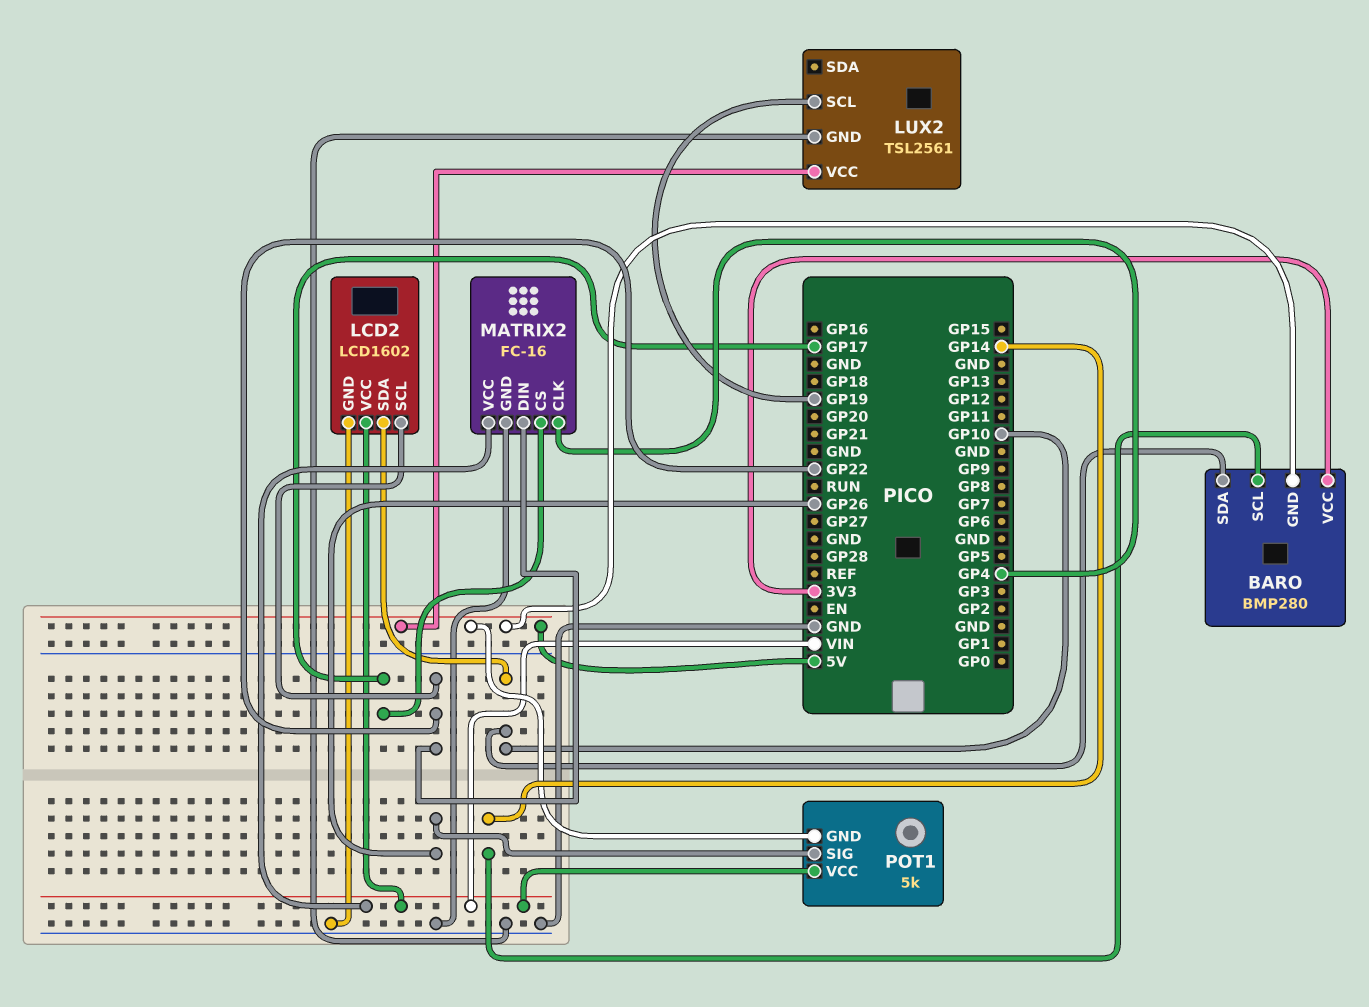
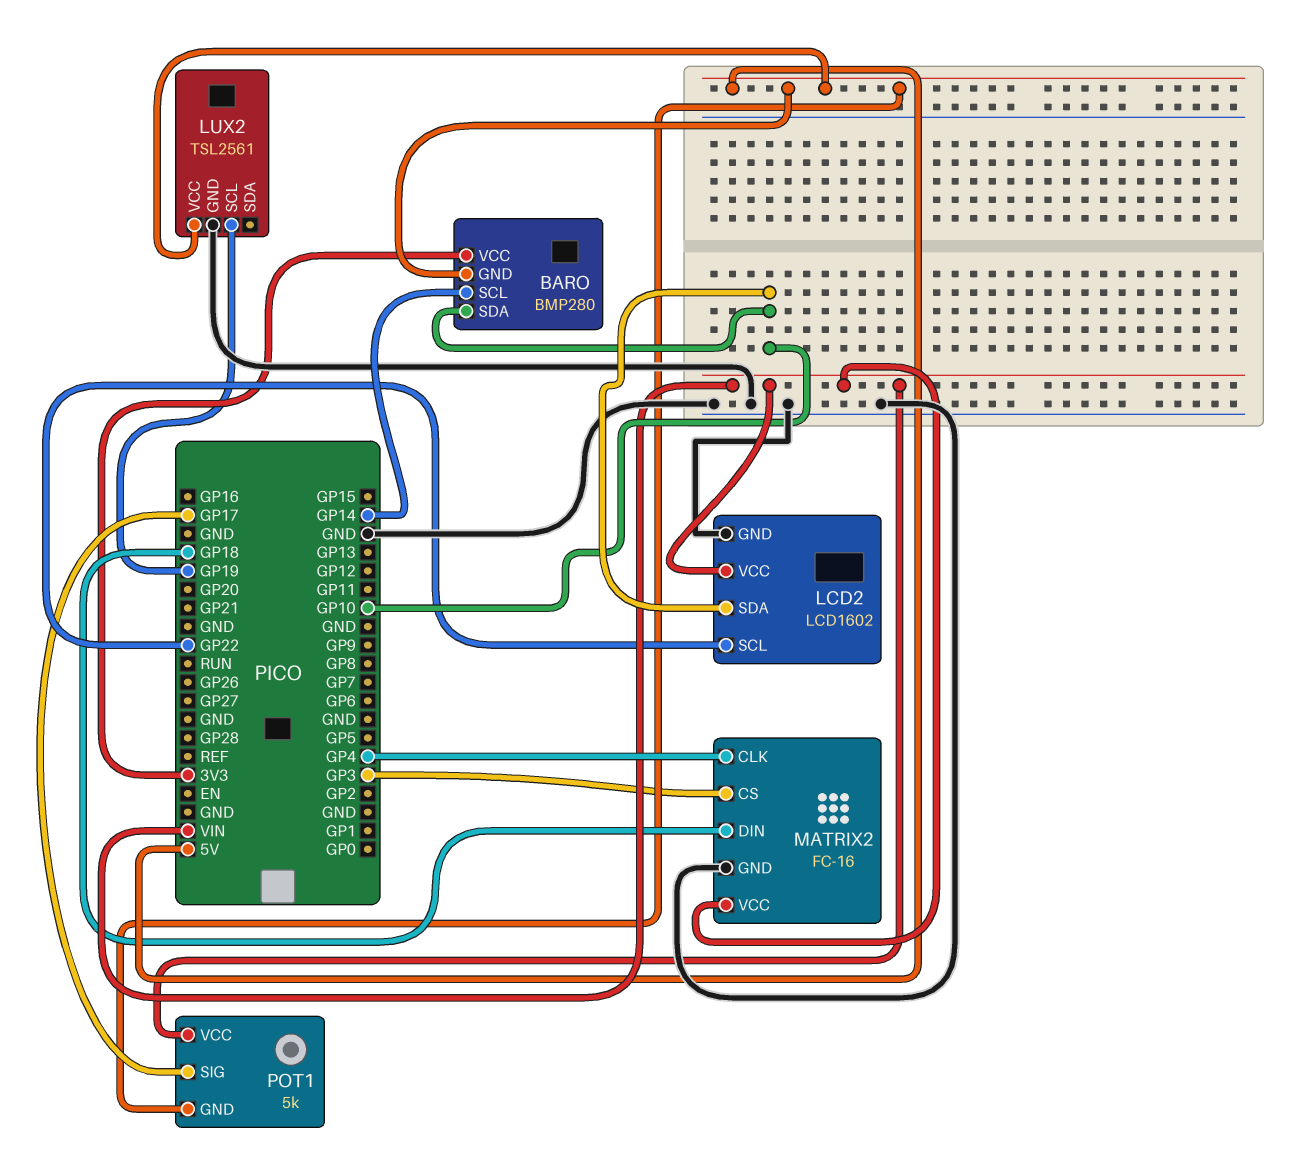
MATRIX2 pin CS: GP17 -> GP3
MATRIX2 pin DIN: GP22 -> GP18
POT1 pin SIG: GP26 -> GP17

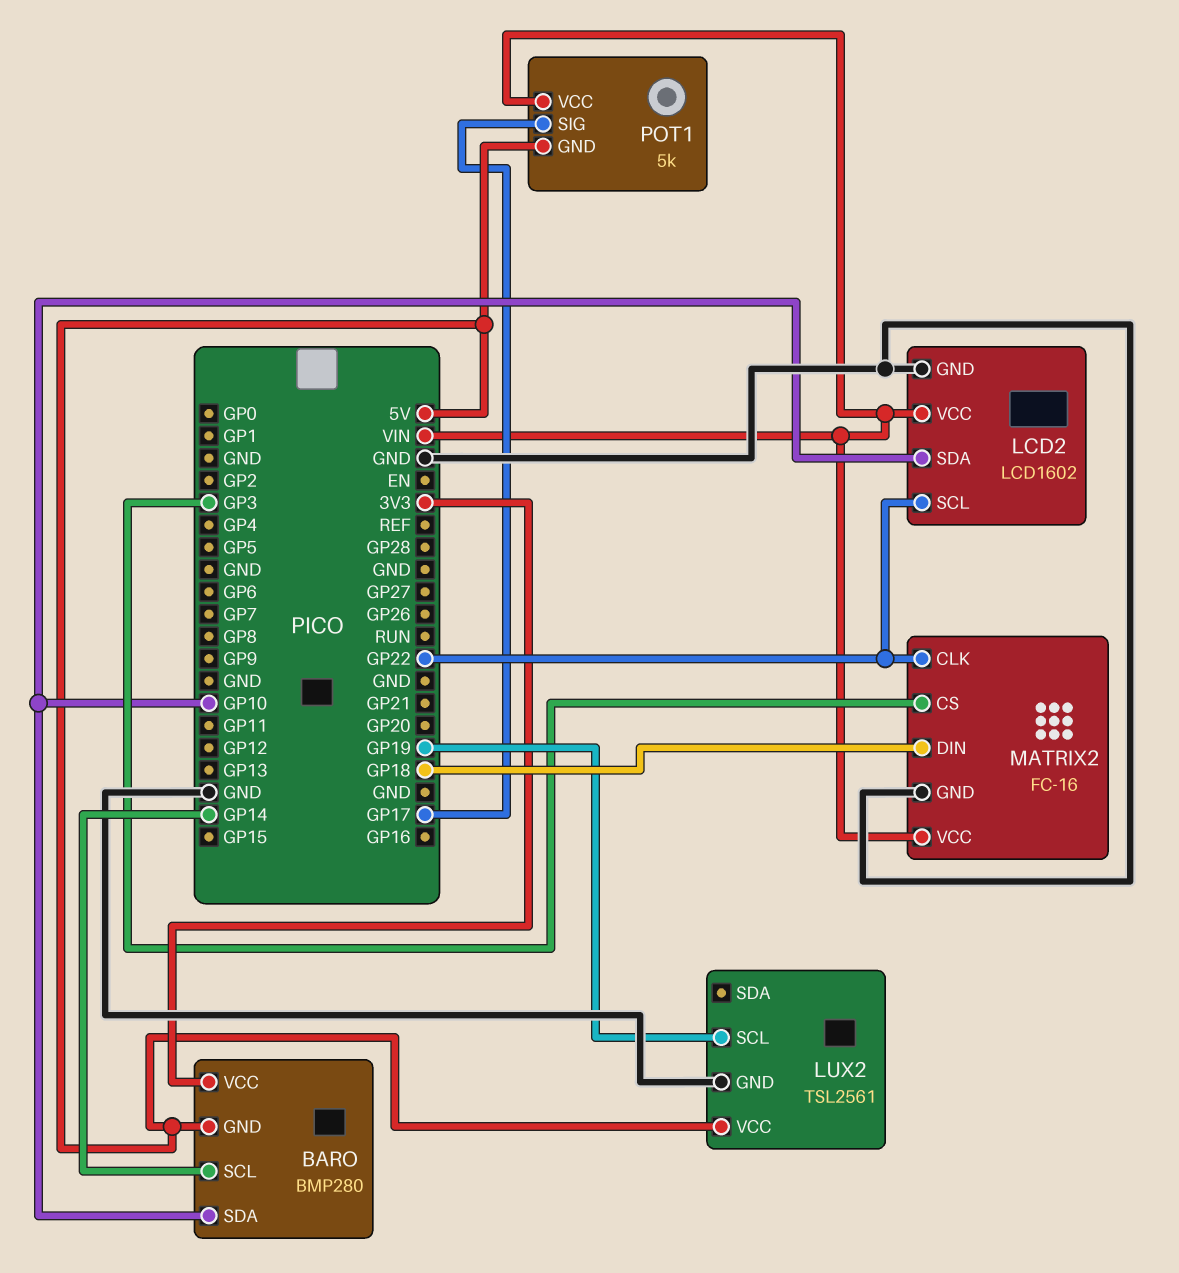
MATRIX2 pin CLK: GP4 -> GP22

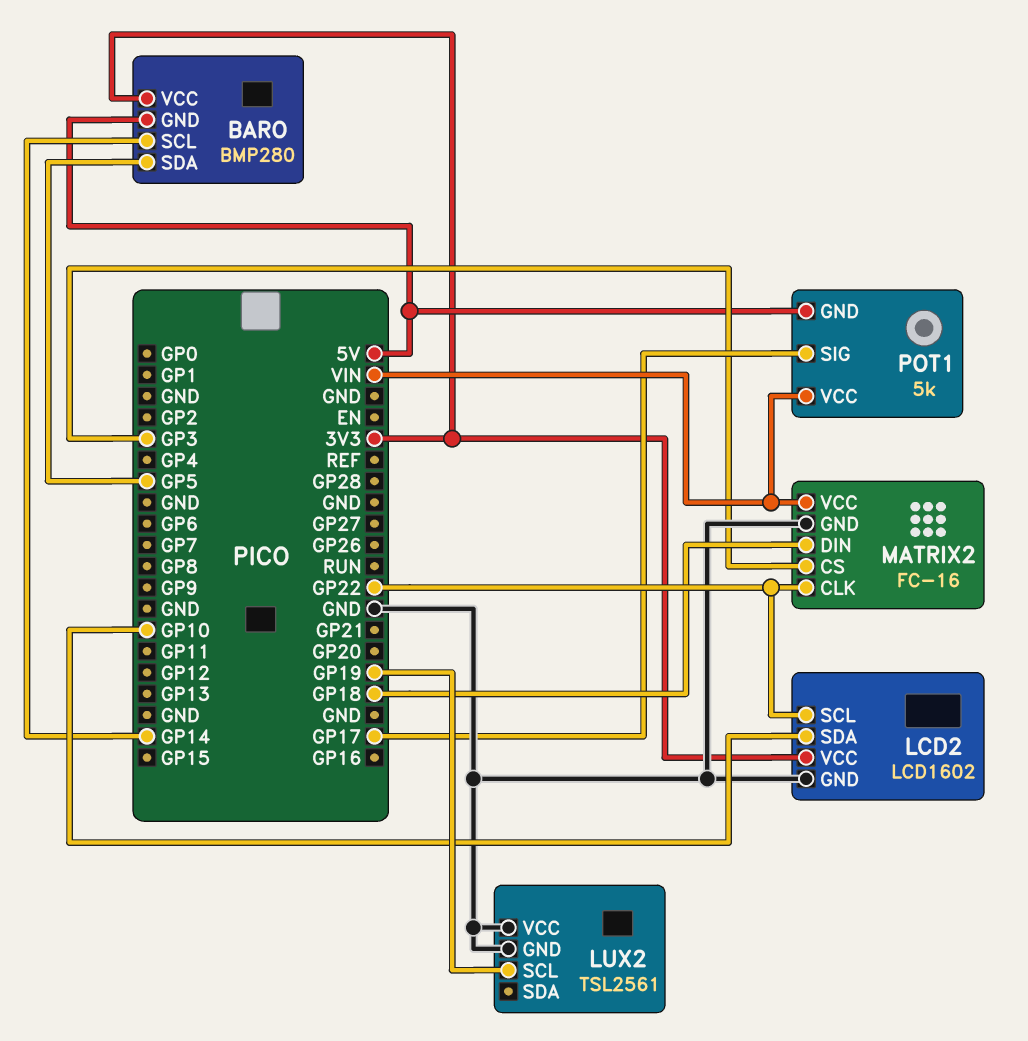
BARO pin SDA: GP10 -> GP5
LCD2 pin VCC: VIN -> 3V3
LUX2 pin VCC: 5V -> GND

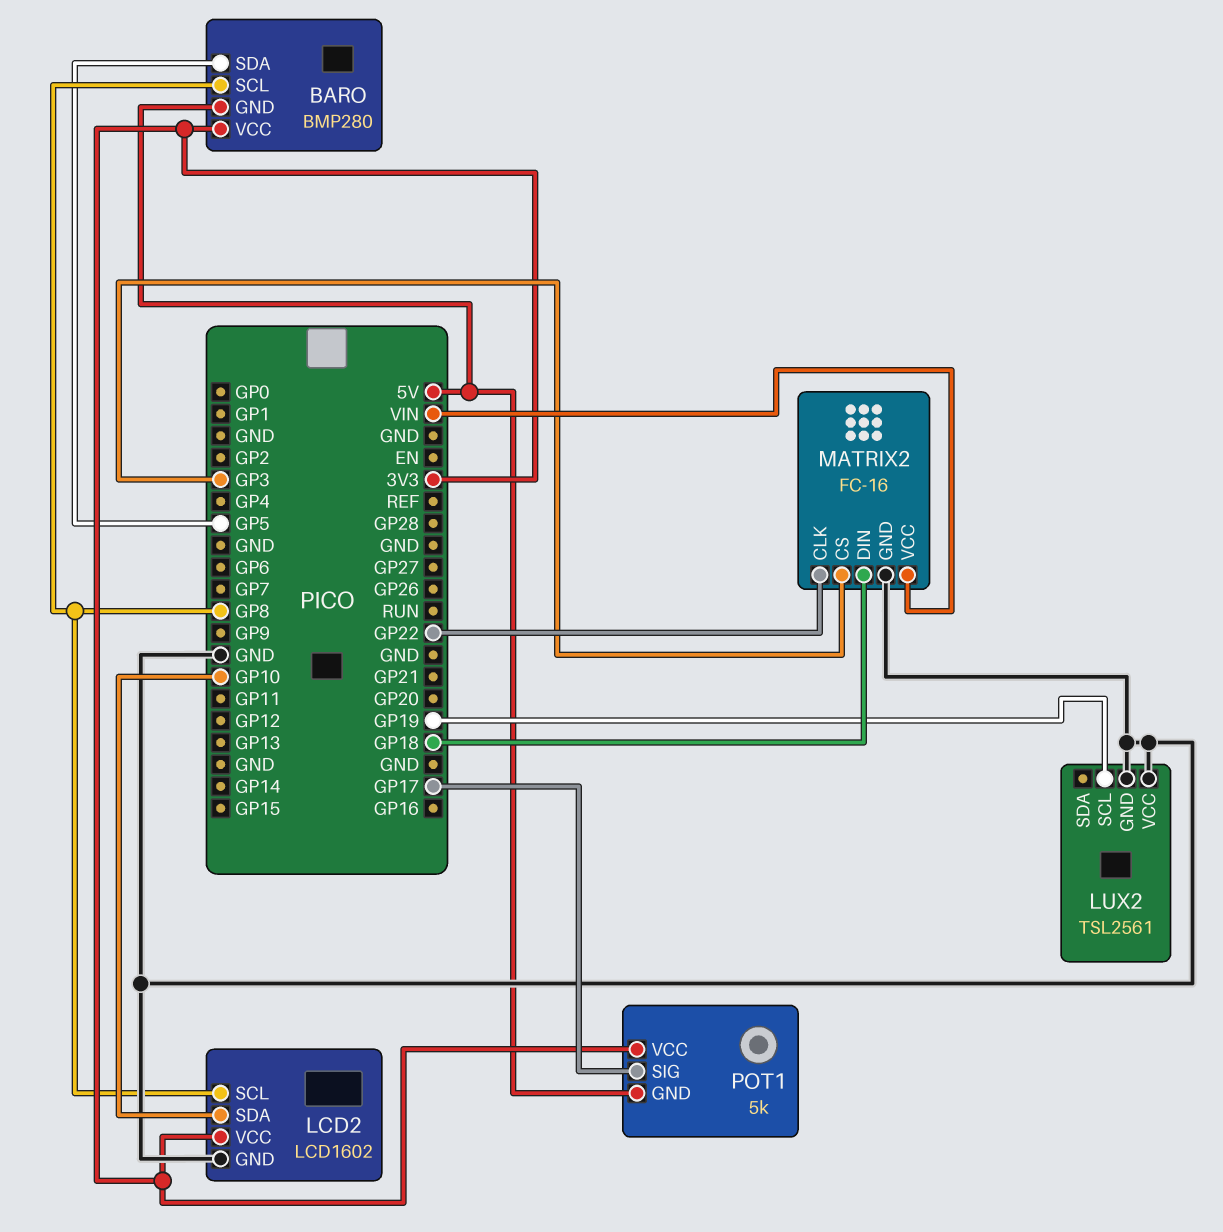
BARO pin SCL: GP14 -> GP8
LCD2 pin SCL: GP22 -> GP8
POT1 pin VCC: VIN -> 3V3

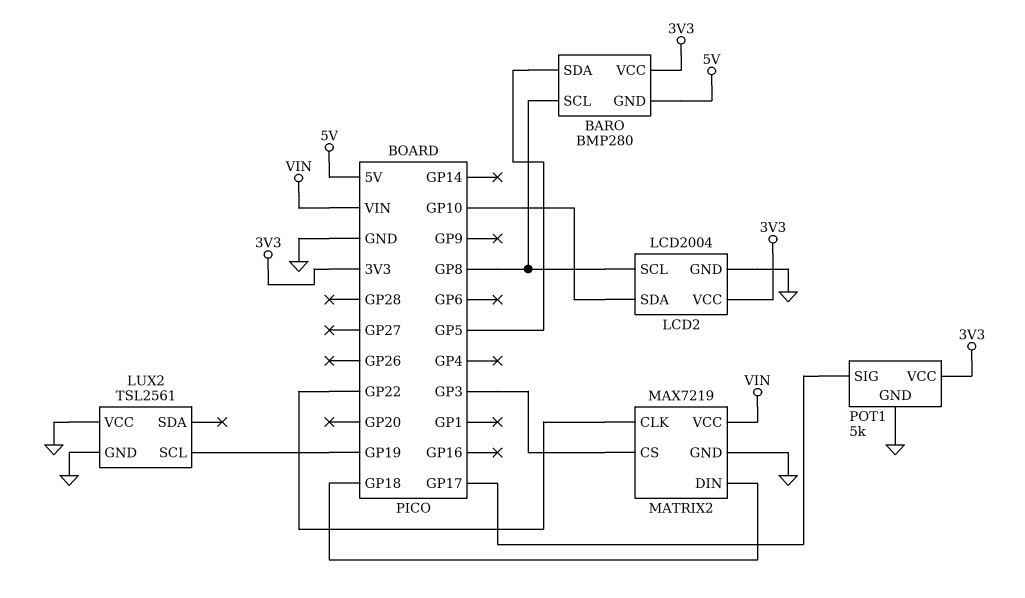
LCD2: LCD1602 -> LCD2004
MATRIX2: FC-16 -> MAX7219
POT1 pin GND: 5V -> GND

